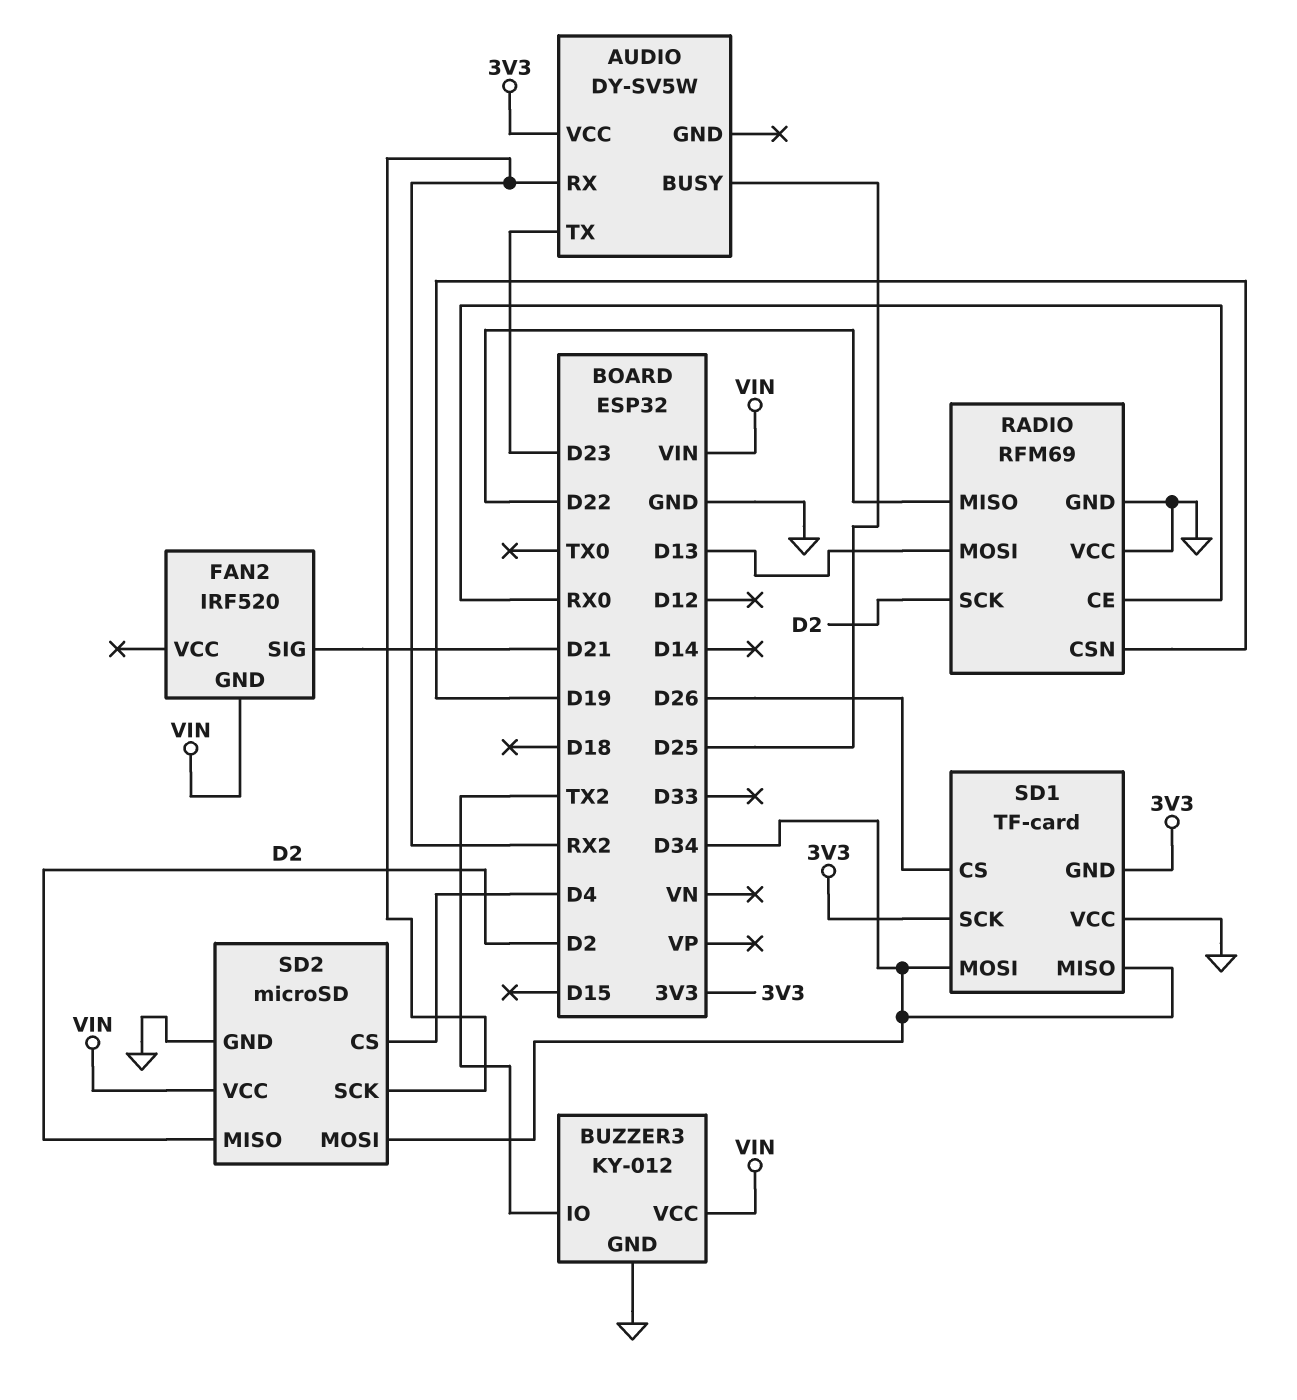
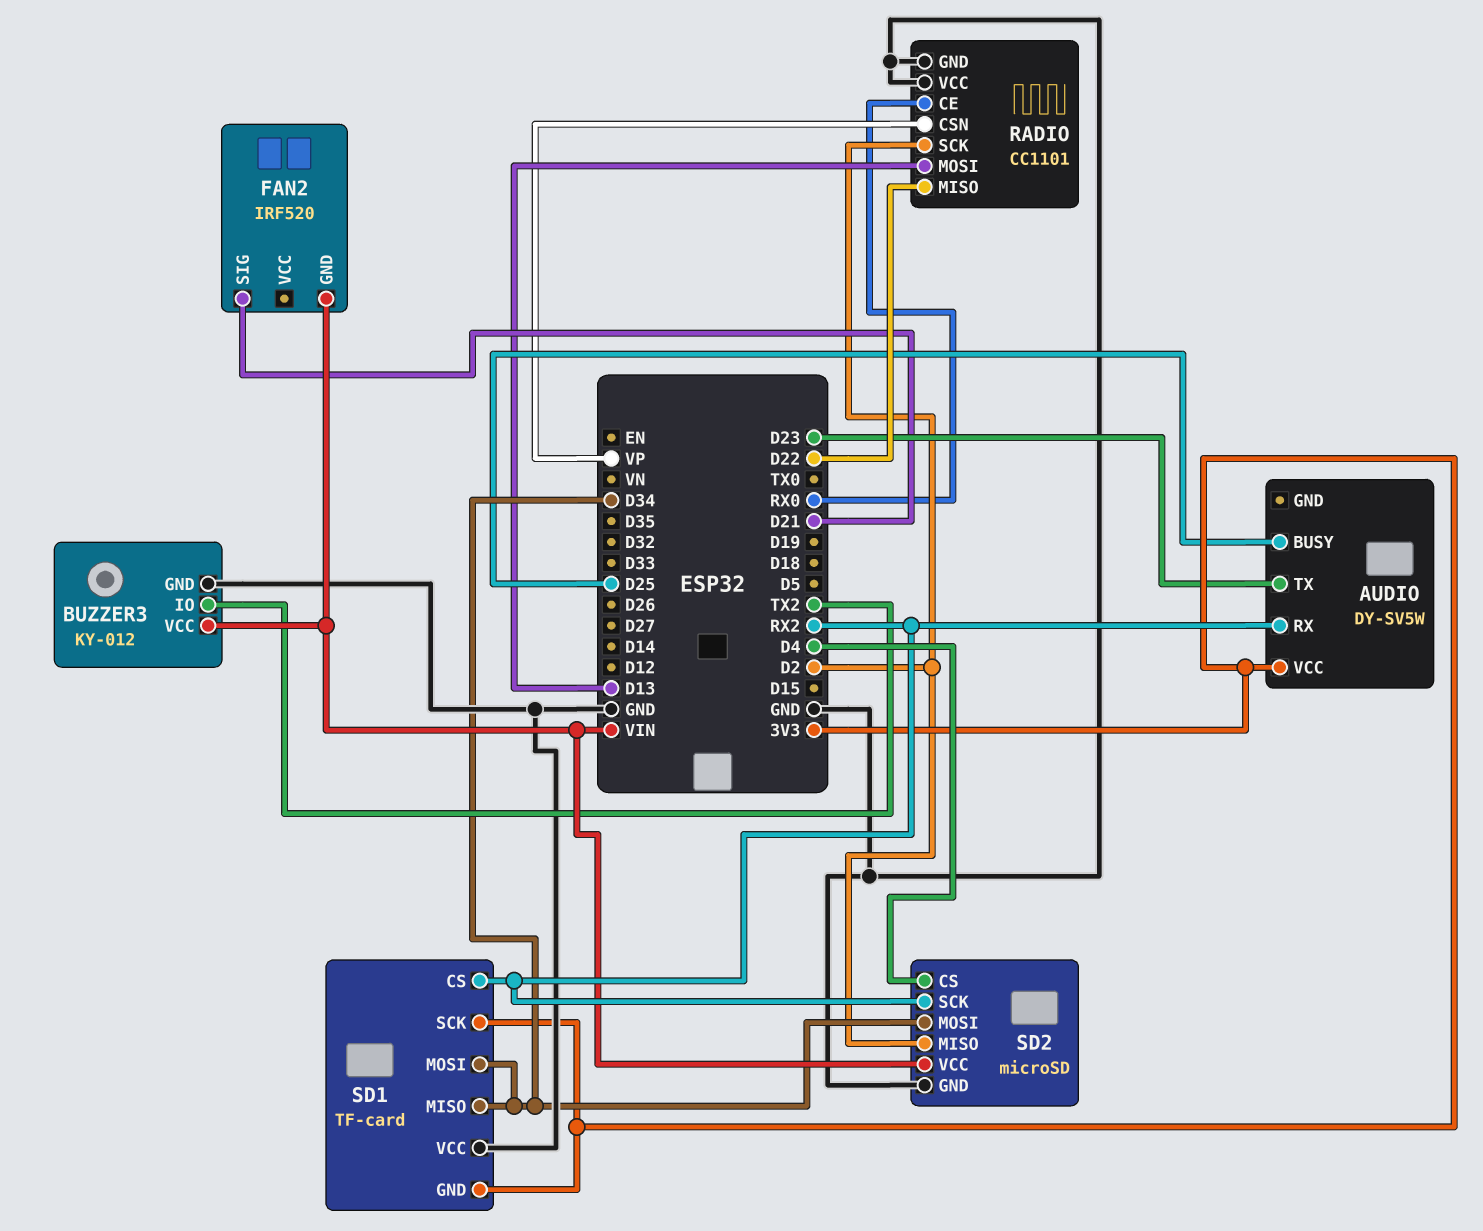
RADIO: RFM69 -> CC1101
RADIO pin CSN: D19 -> VP
SD1 pin CS: D26 -> RX2

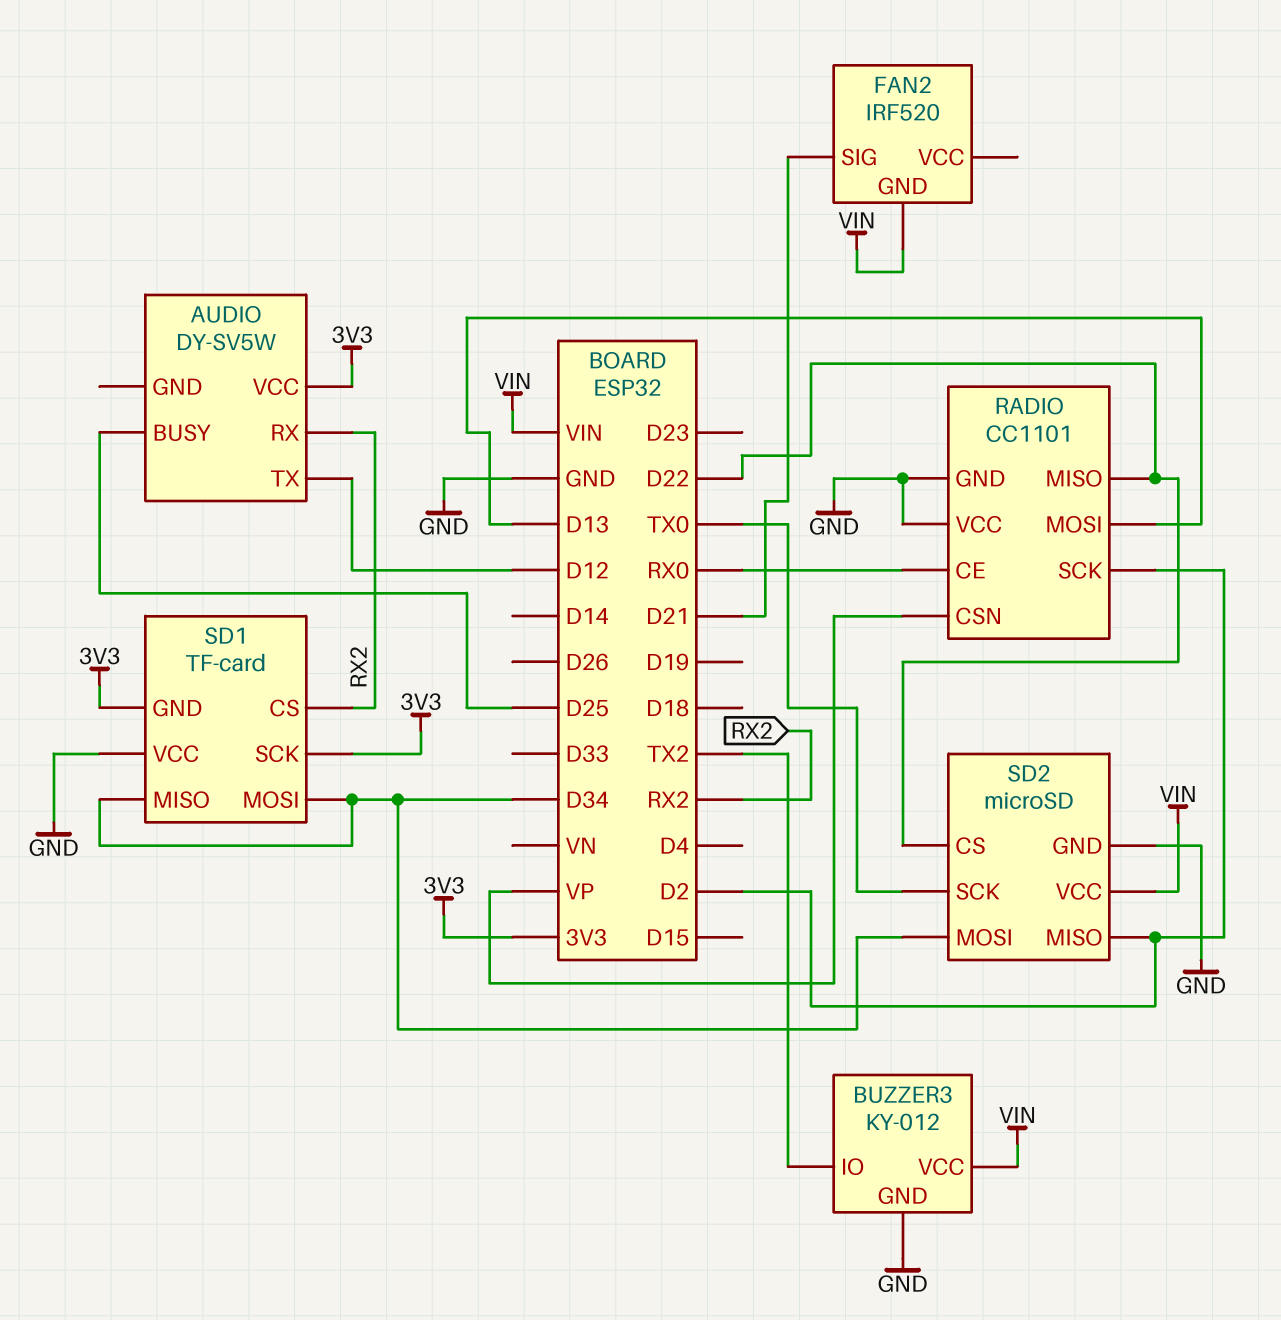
AUDIO pin TX: D23 -> D12
SD2 pin CS: D4 -> D22
SD2 pin SCK: RX2 -> TX0

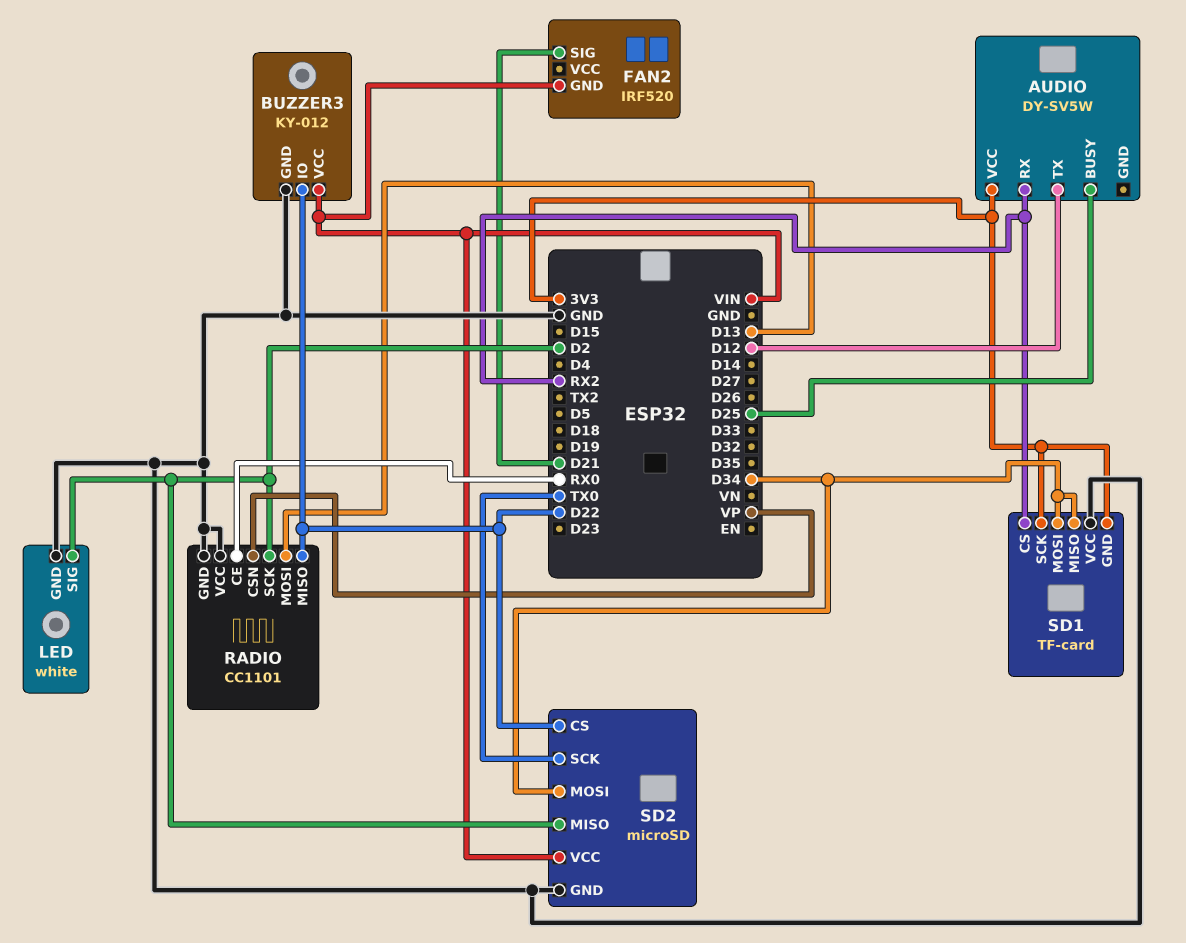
BUZZER3 pin IO: TX2 -> D22
LED: none -> white
LED pin GND: none -> GND
LED pin SIG: none -> D2

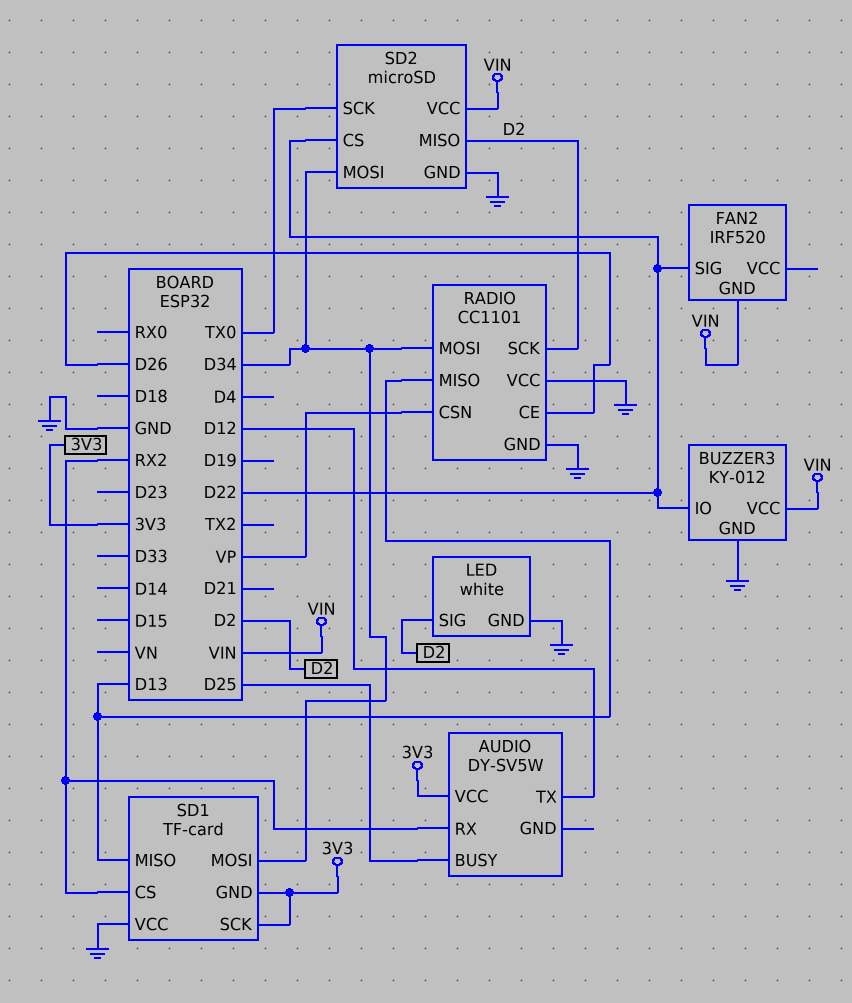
FAN2 pin SIG: D21 -> D22
RADIO pin CE: RX0 -> D26
RADIO pin MISO: D22 -> D13
RADIO pin MOSI: D13 -> D34
SD1 pin MISO: D34 -> D13

